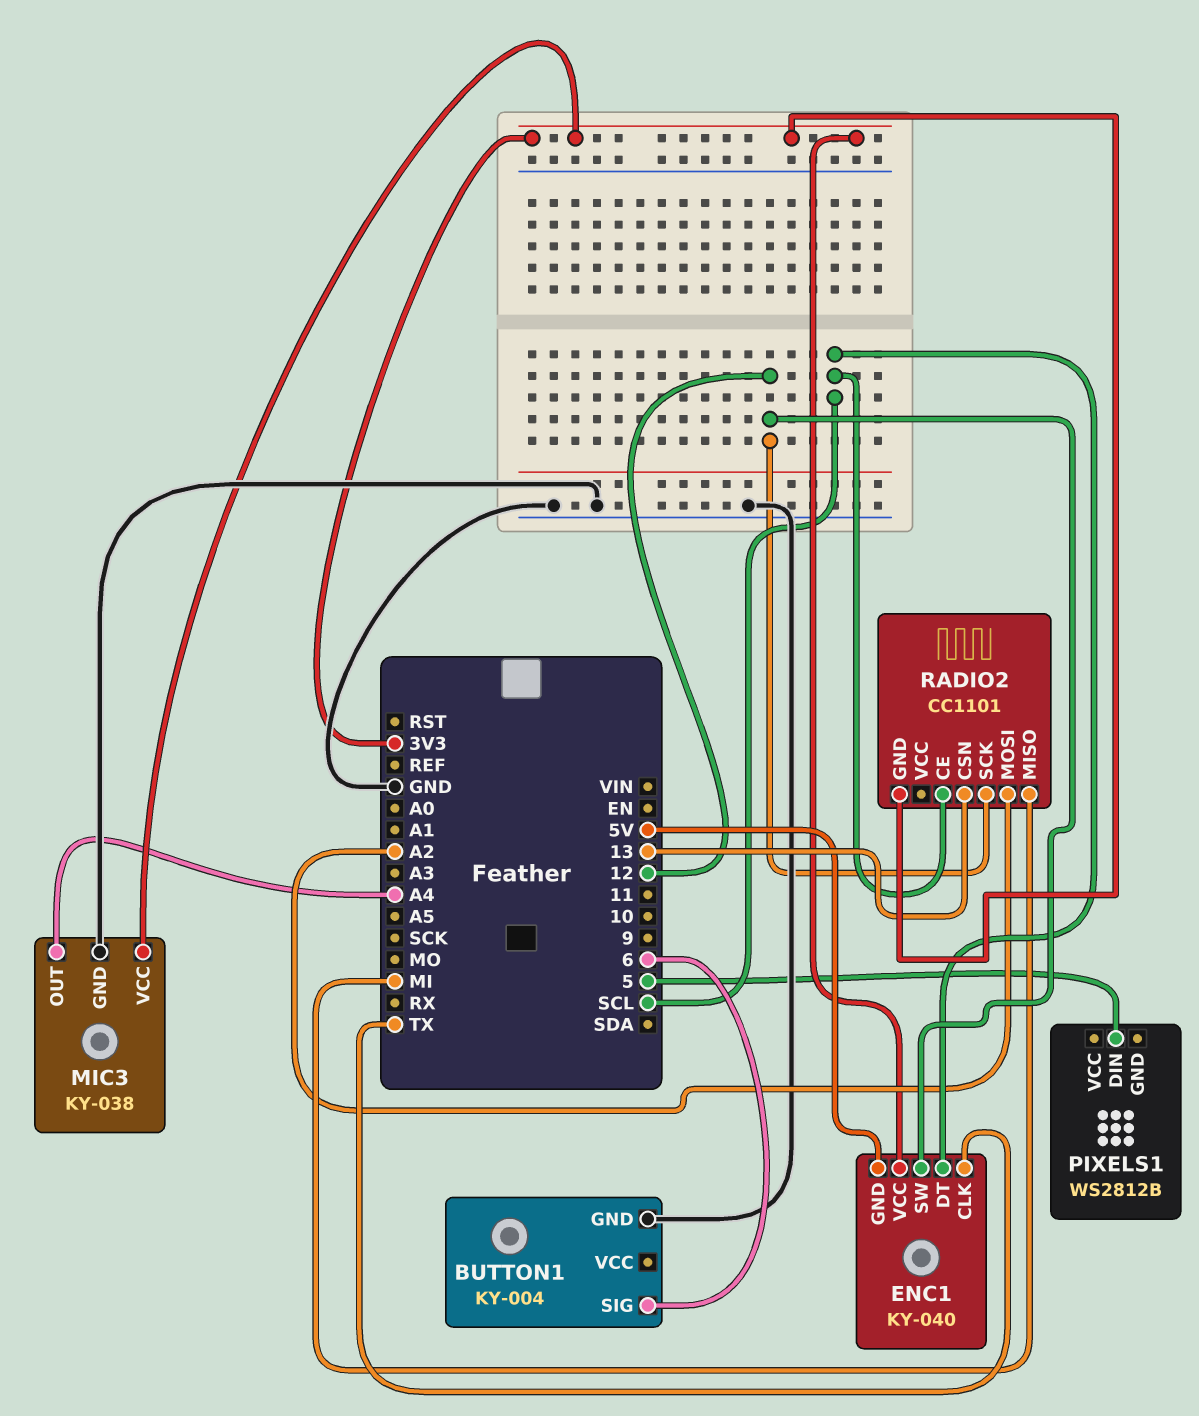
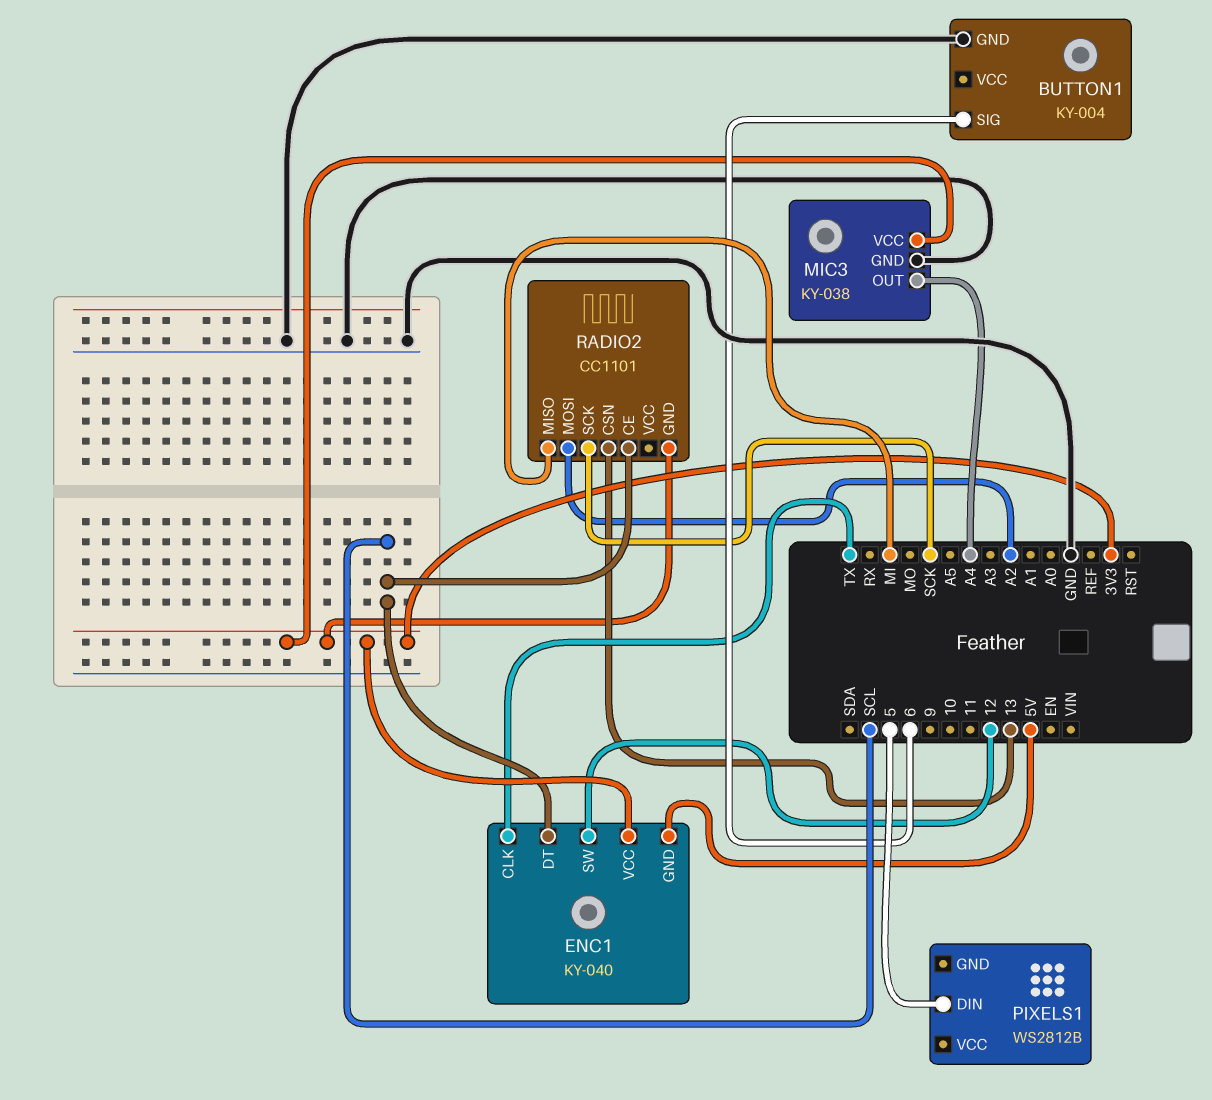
RADIO2 pin SCK: 12 -> SCK

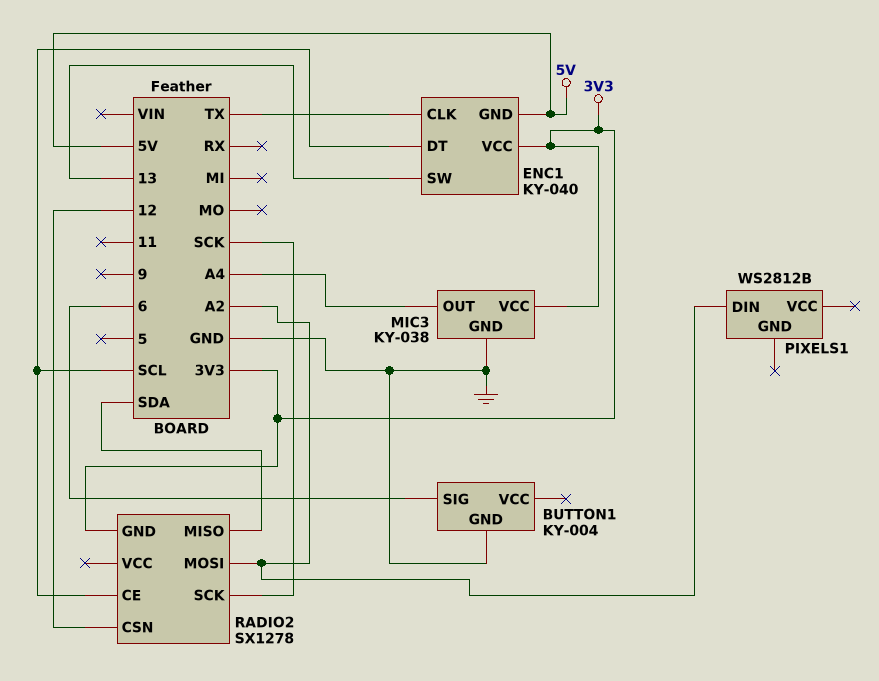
ENC1 pin SW: 12 -> 13
PIXELS1 pin DIN: 5 -> A2
RADIO2: CC1101 -> SX1278
RADIO2 pin CSN: 13 -> 12
RADIO2 pin MISO: MI -> SDA

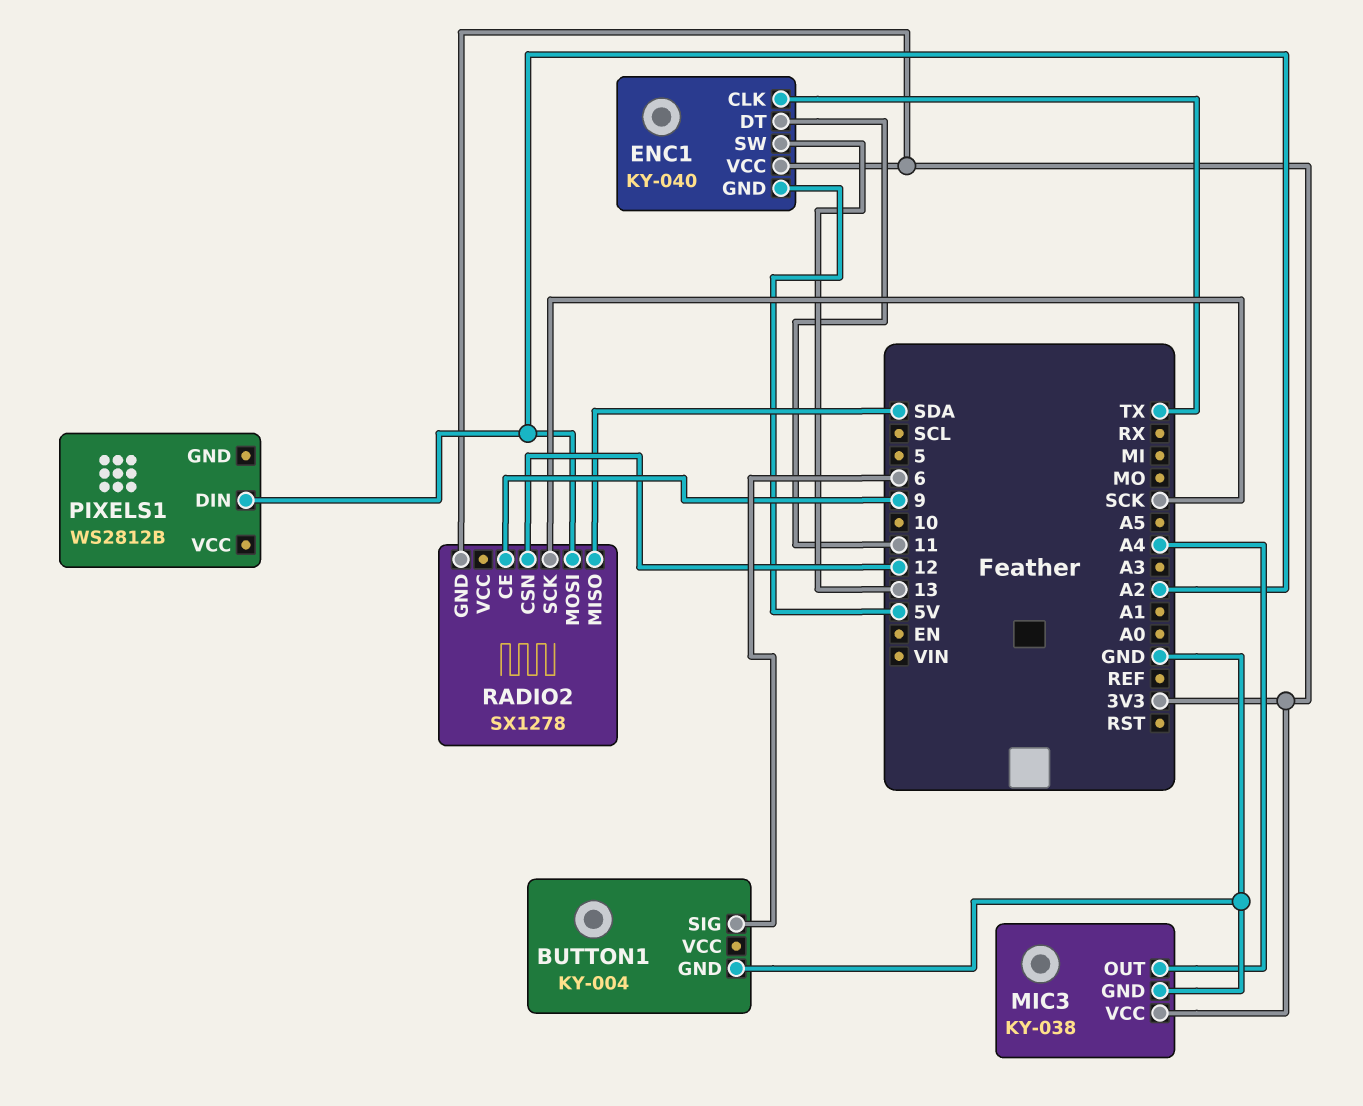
ENC1 pin DT: SCL -> 11
RADIO2 pin CE: SCL -> 9

